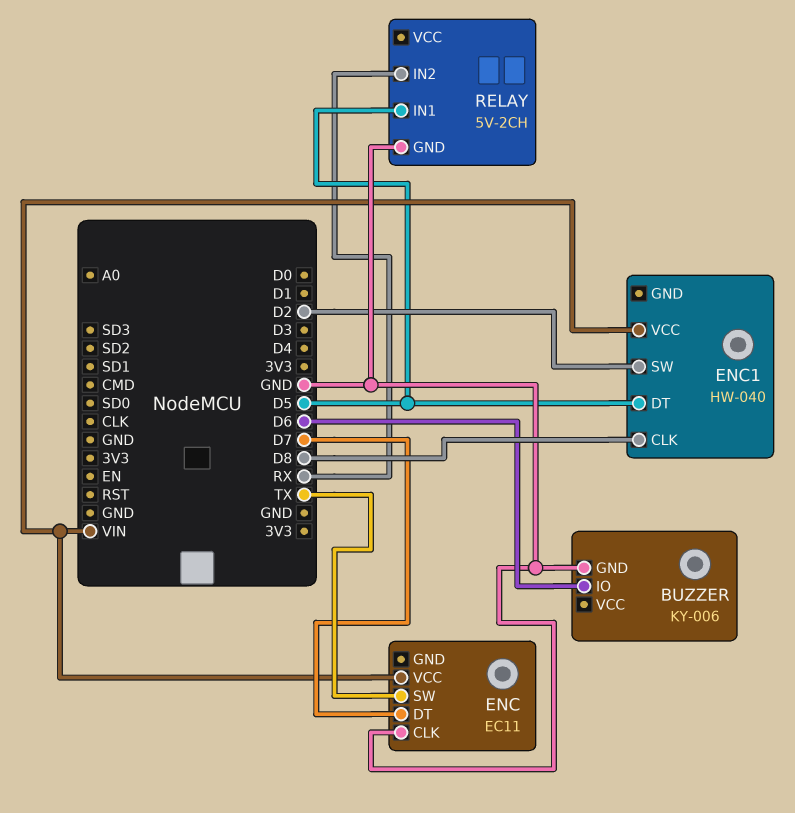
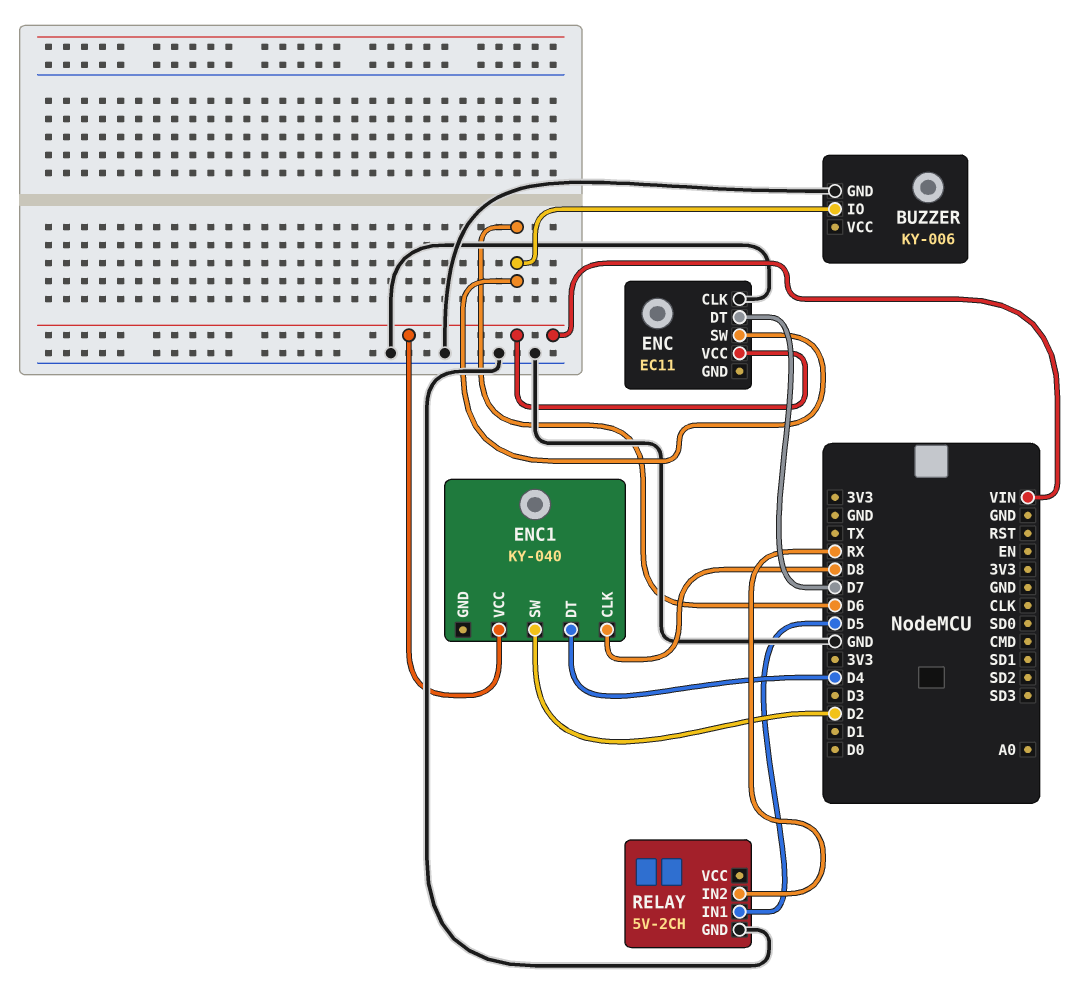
ENC pin SW: TX -> D6
ENC1: HW-040 -> KY-040
ENC1 pin DT: D5 -> D4

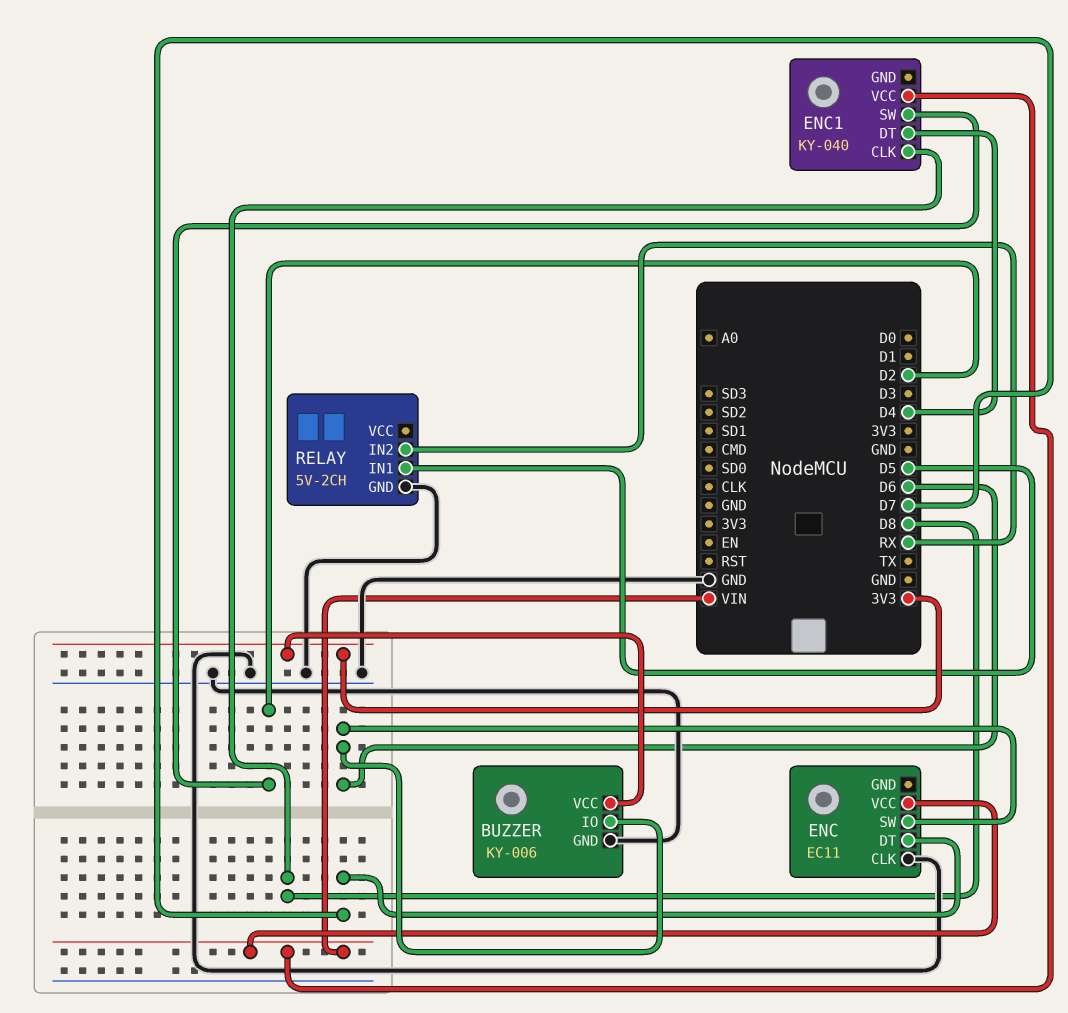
BUZZER pin VCC: none -> 3V3

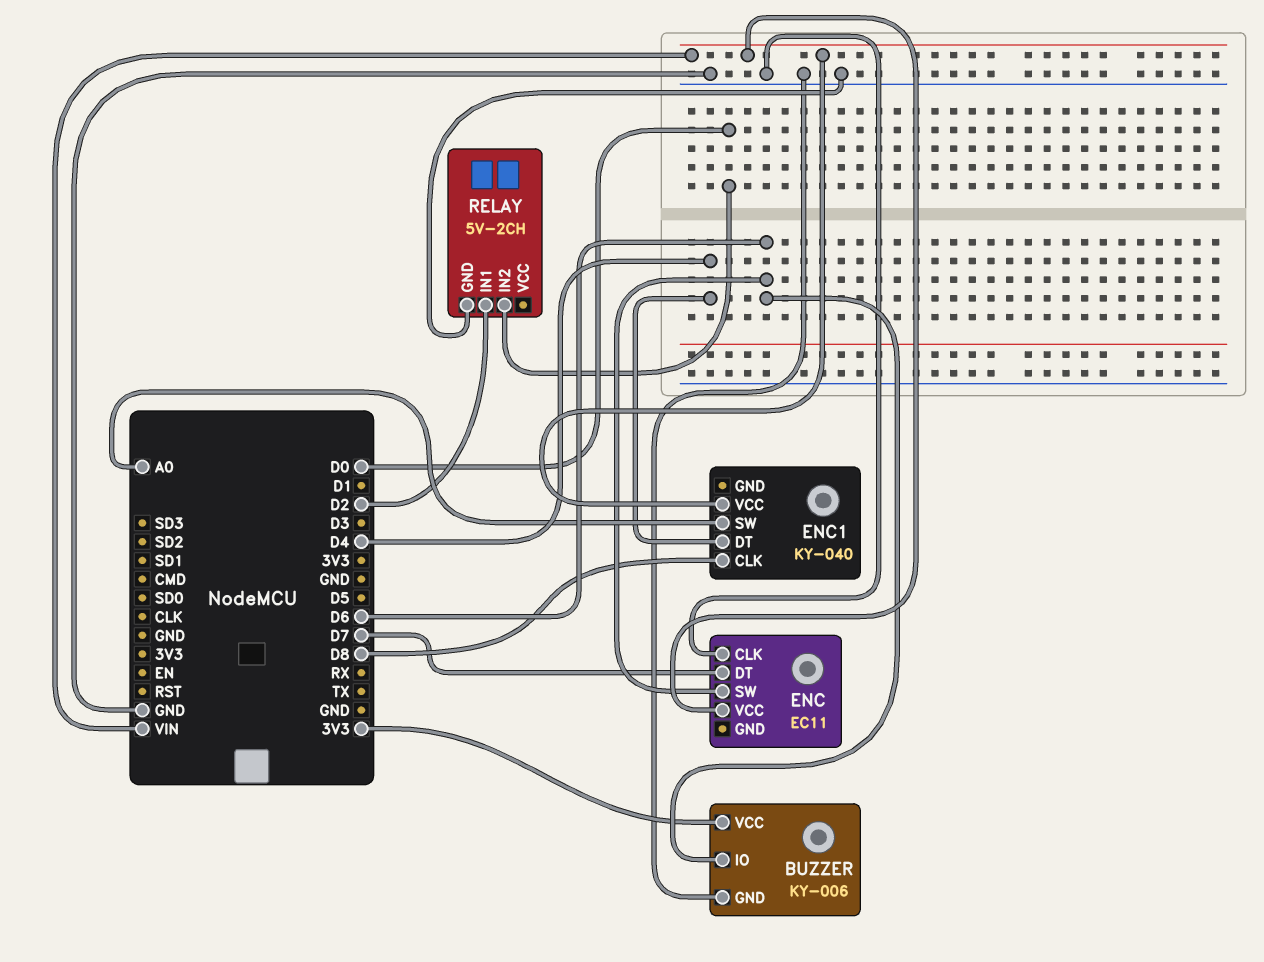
ENC1 pin SW: D2 -> A0
RELAY pin IN1: D5 -> D2
RELAY pin IN2: RX -> D0

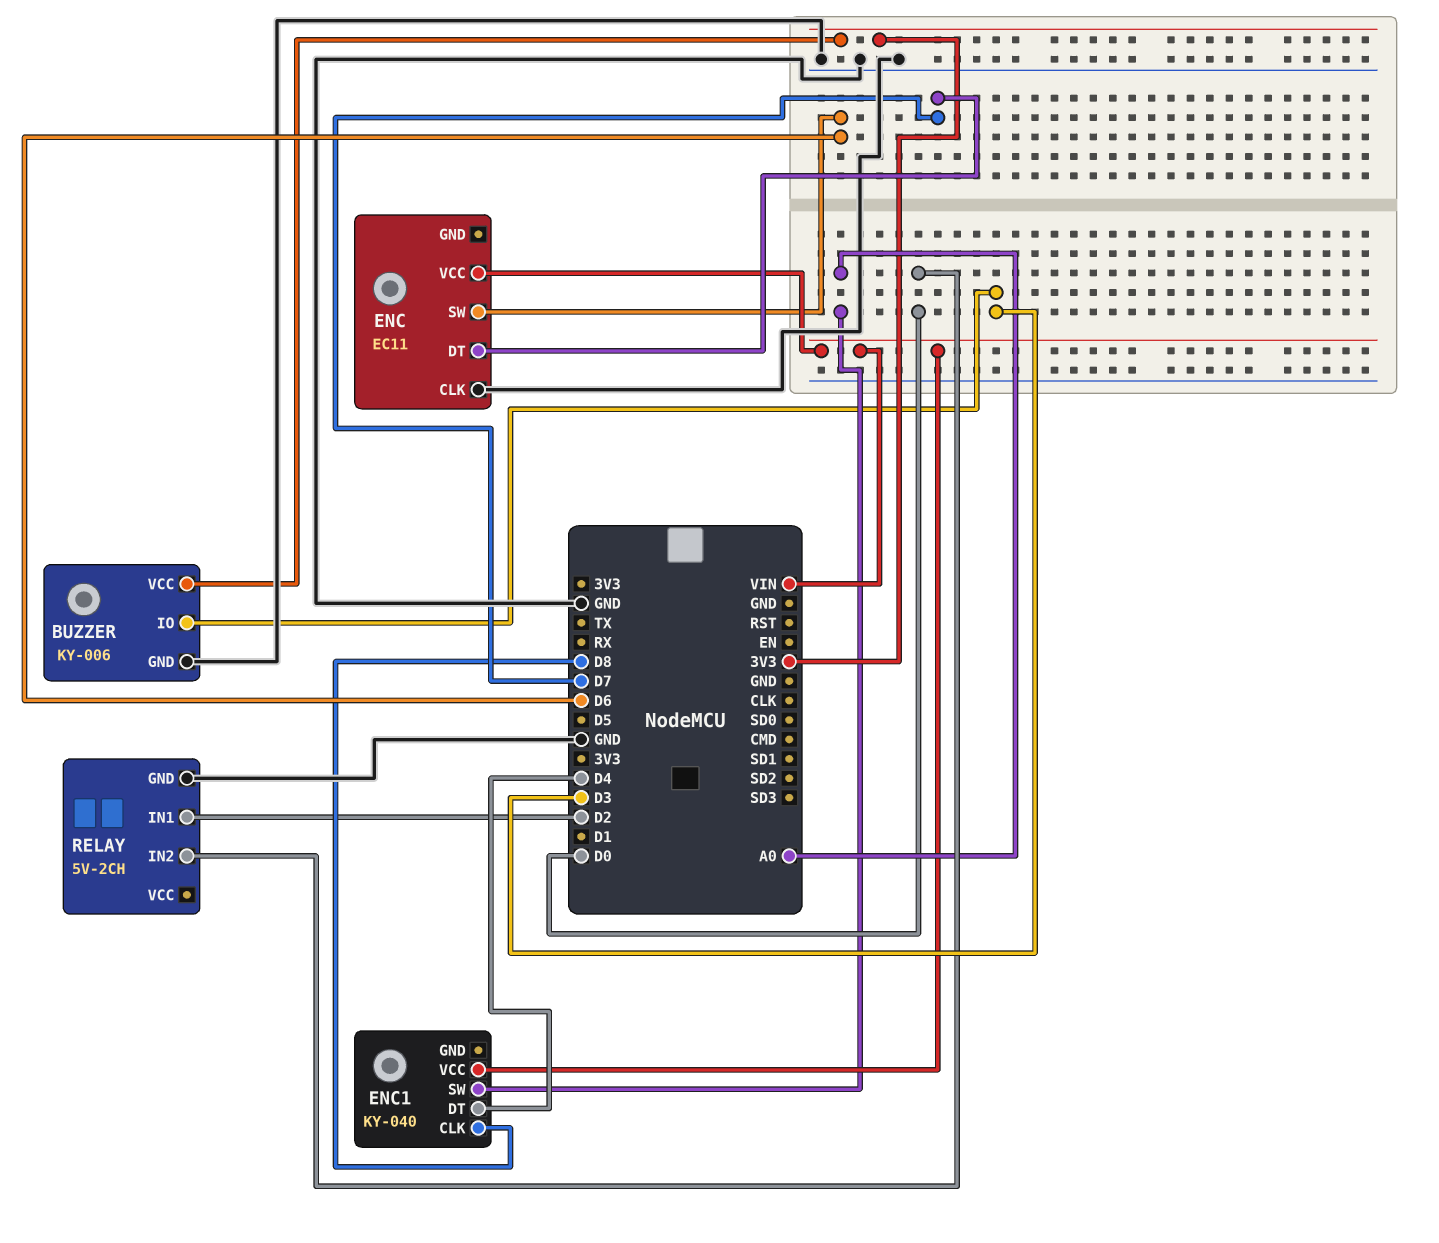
BUZZER pin IO: D6 -> D3

